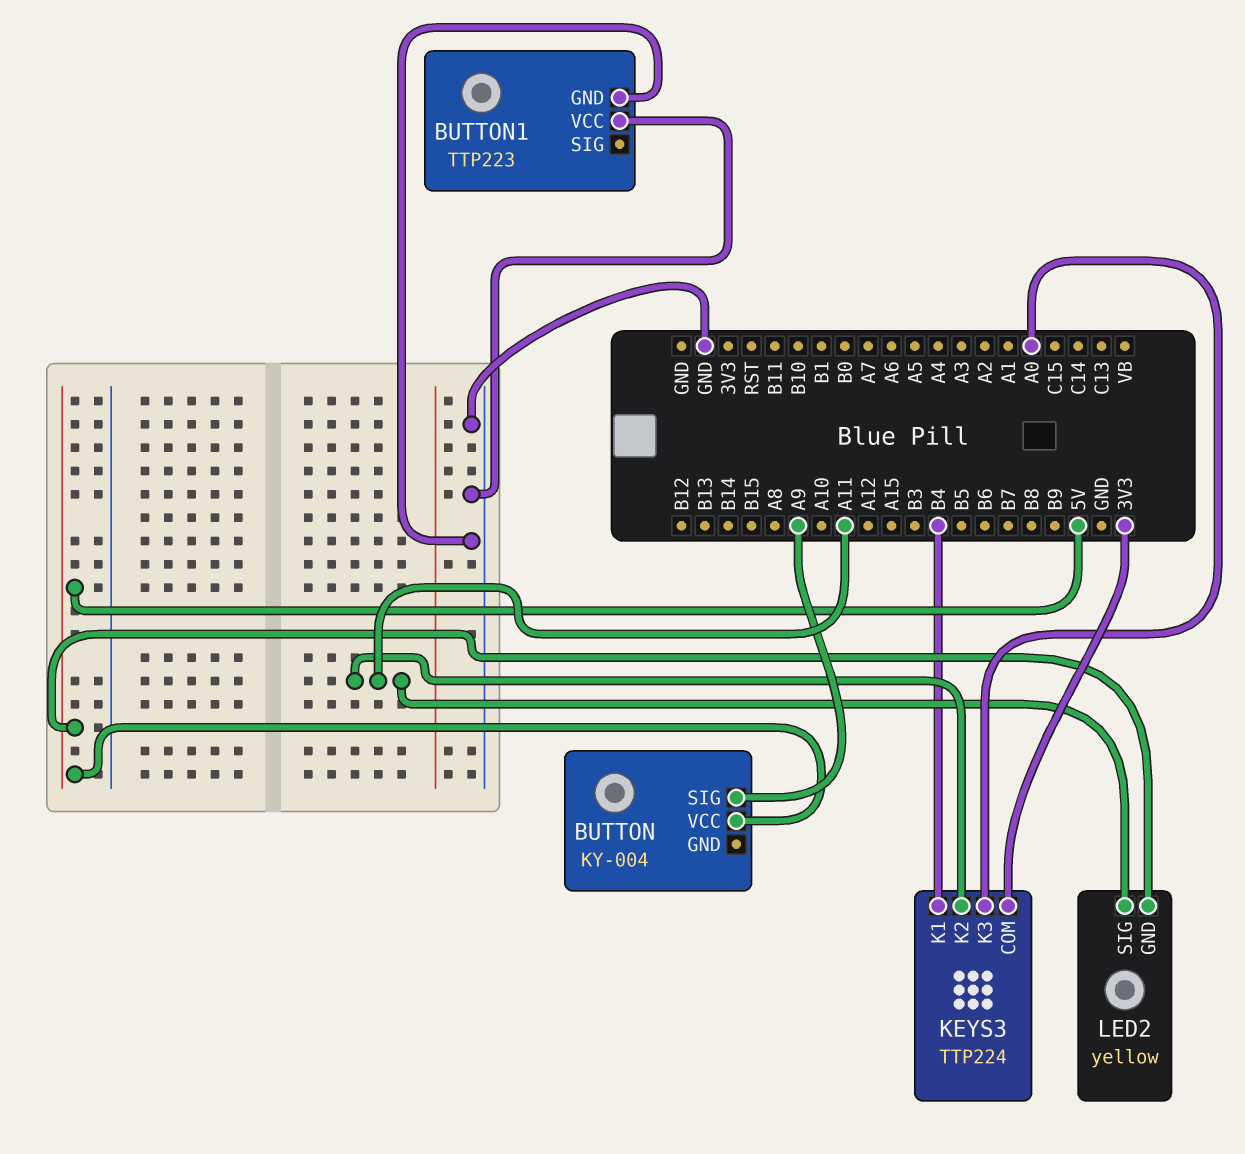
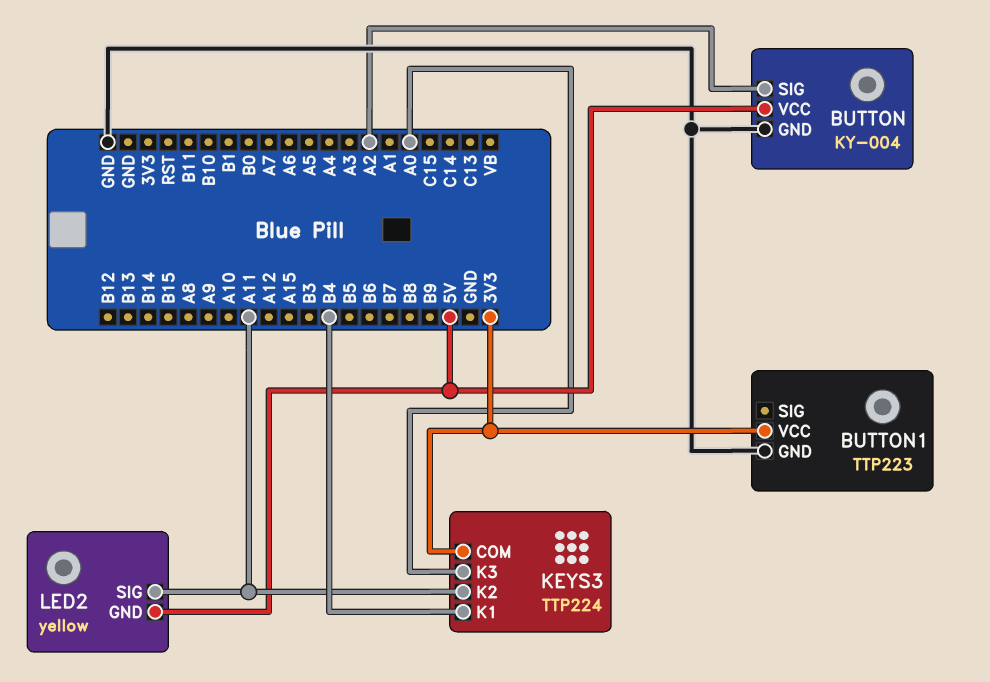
BUTTON pin GND: none -> GND
BUTTON pin SIG: A9 -> A2
BUTTON1 pin VCC: GND -> 3V3

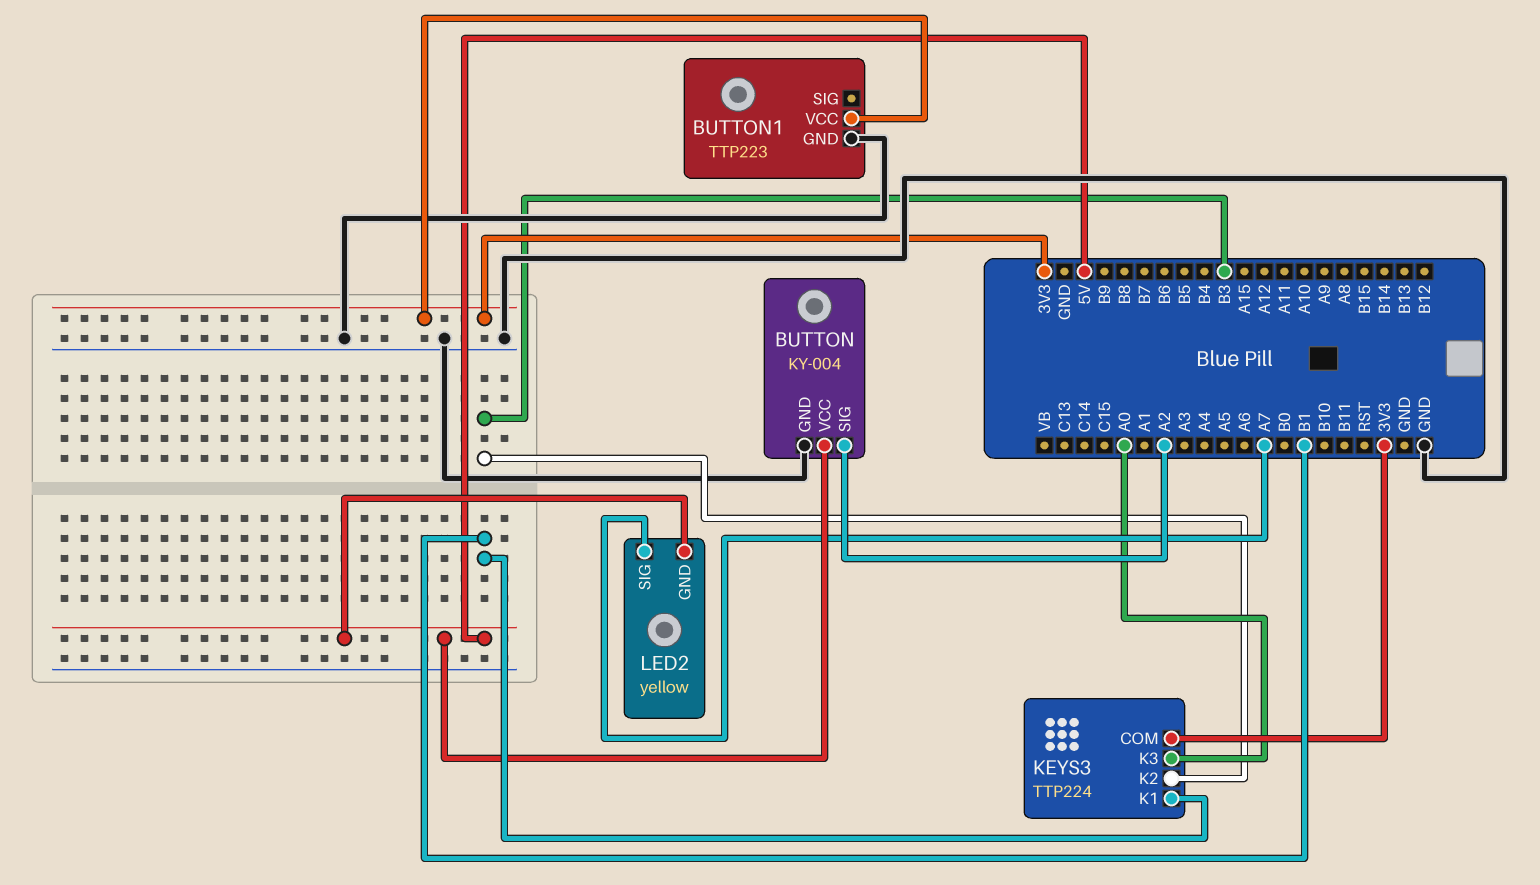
KEYS3 pin K1: B4 -> B1
KEYS3 pin K2: A11 -> B3
LED2 pin SIG: A11 -> A7

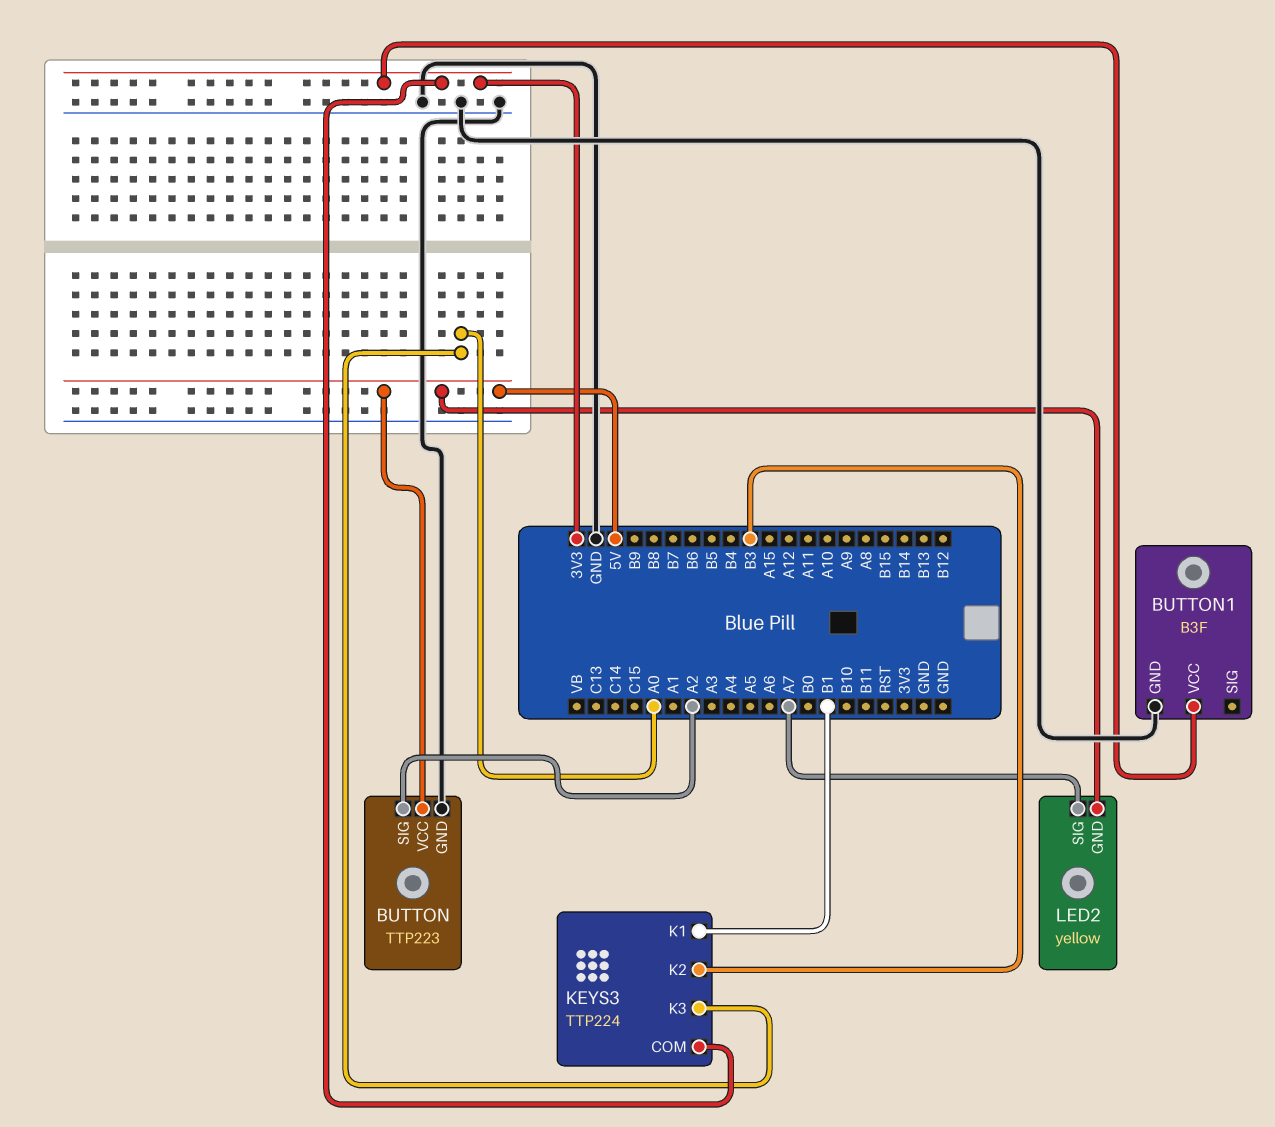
BUTTON: KY-004 -> TTP223
BUTTON1: TTP223 -> B3F

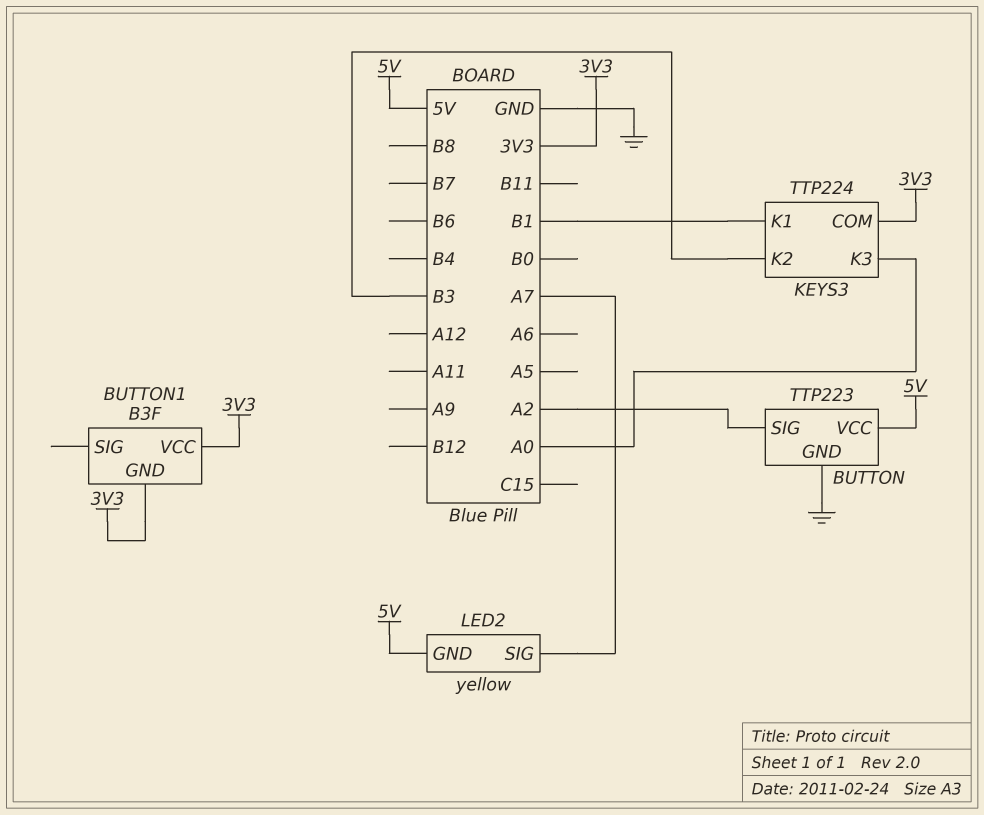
BUTTON1 pin GND: GND -> 3V3

